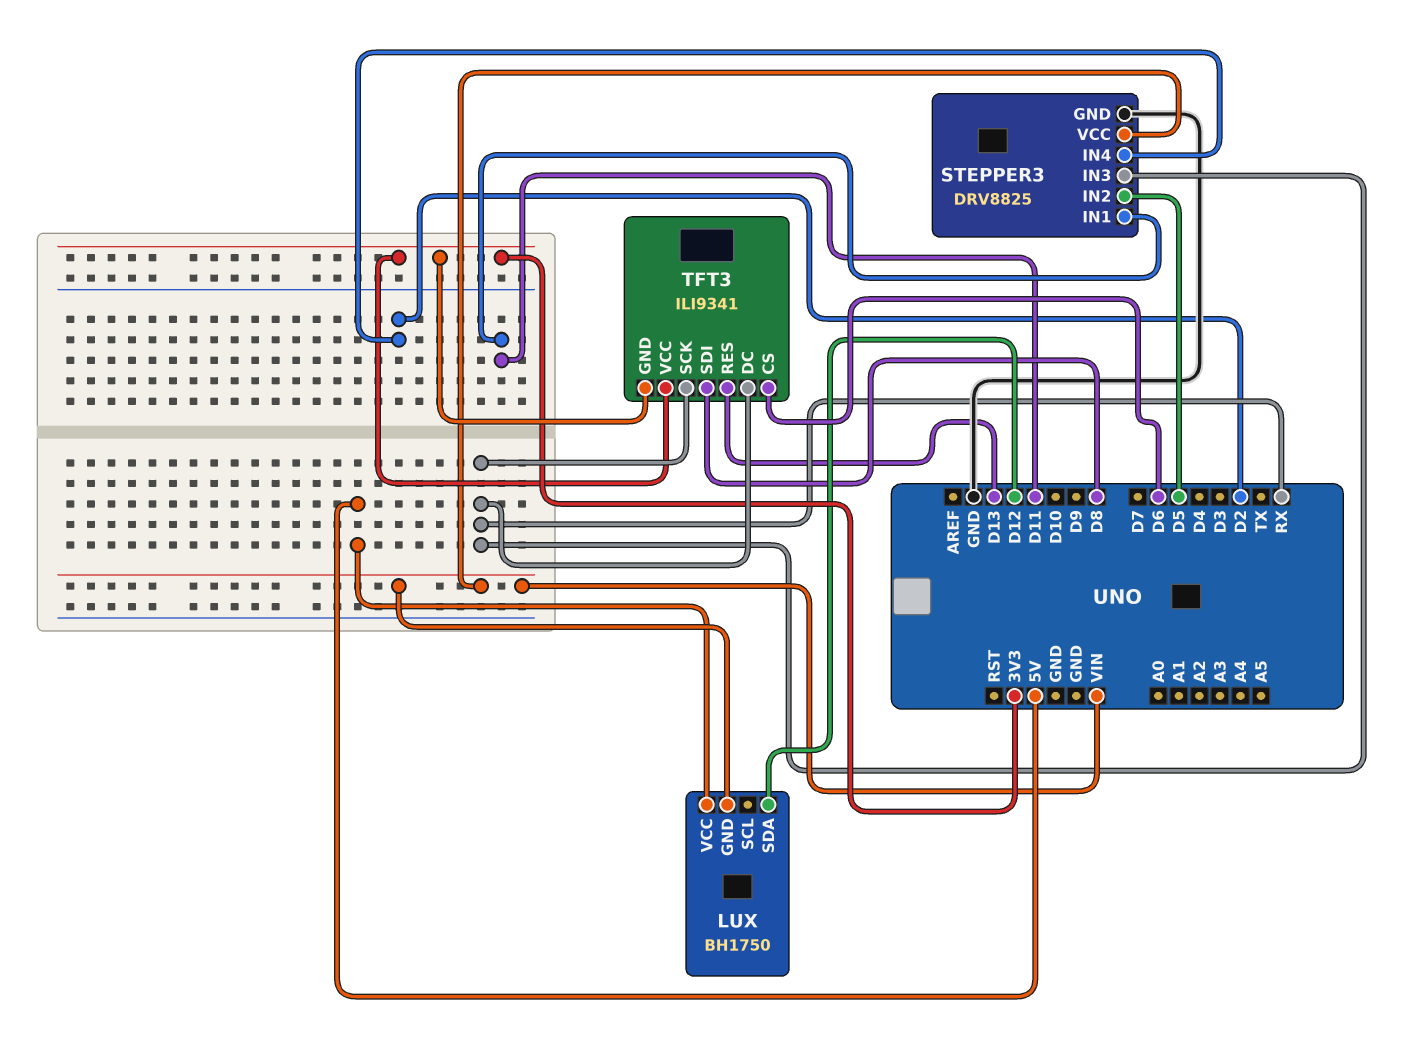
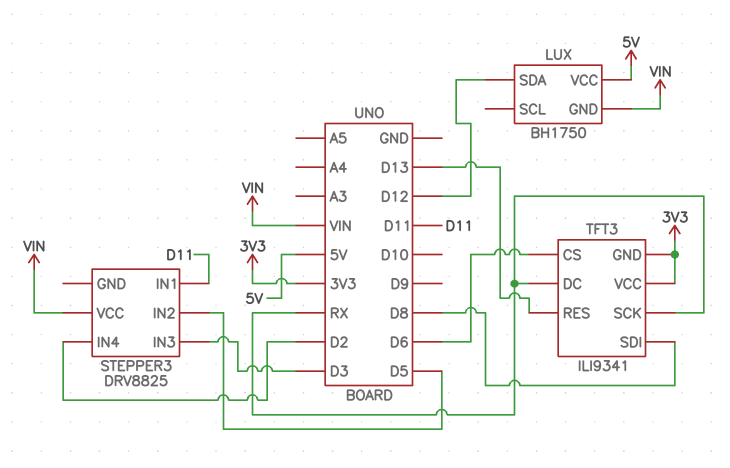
STEPPER3 pin GND: GND -> none
STEPPER3 pin IN3: RX -> D3

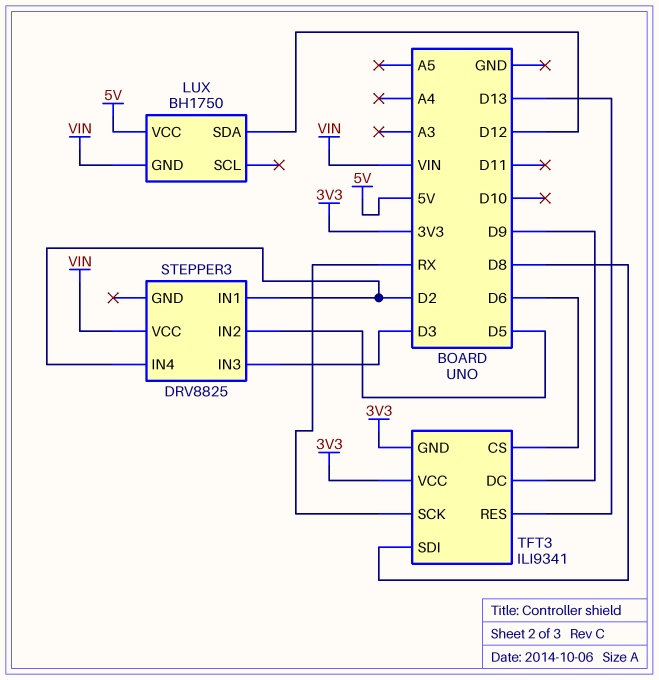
STEPPER3 pin IN1: D11 -> D2
TFT3 pin DC: RX -> D9

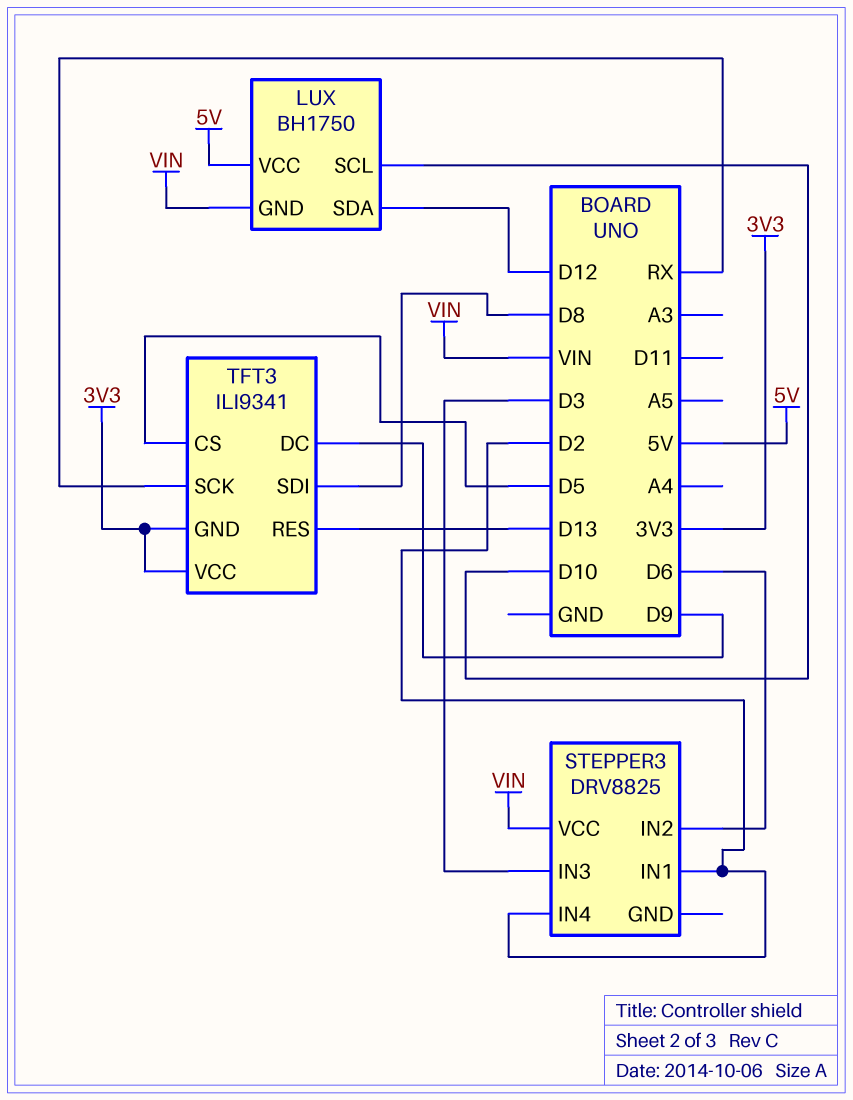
LUX pin SCL: none -> D10
STEPPER3 pin IN2: D5 -> D6
TFT3 pin CS: D6 -> D5

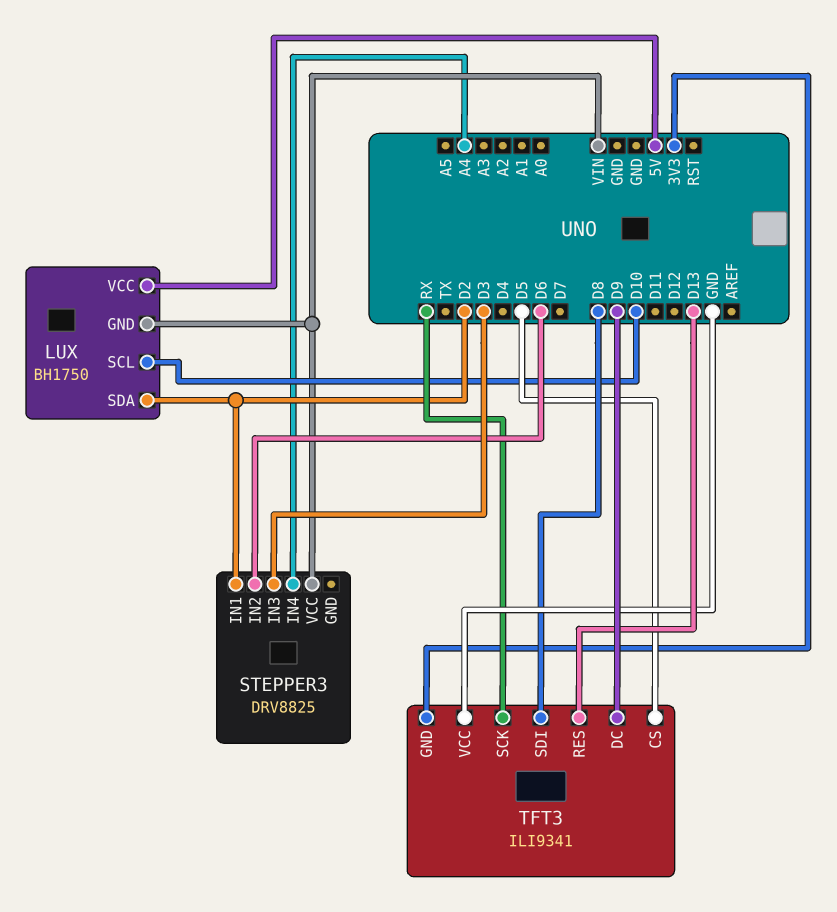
LUX pin SDA: D12 -> D2
STEPPER3 pin IN4: D2 -> A4
TFT3 pin VCC: 3V3 -> GND

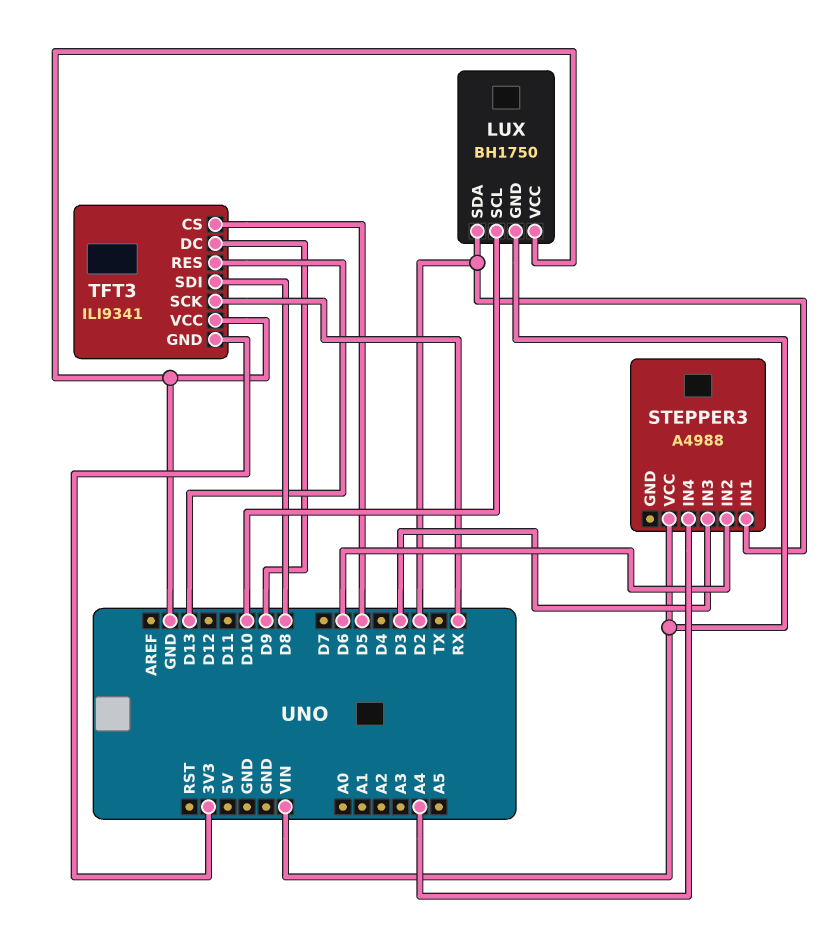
LUX pin VCC: 5V -> GND
STEPPER3: DRV8825 -> A4988

